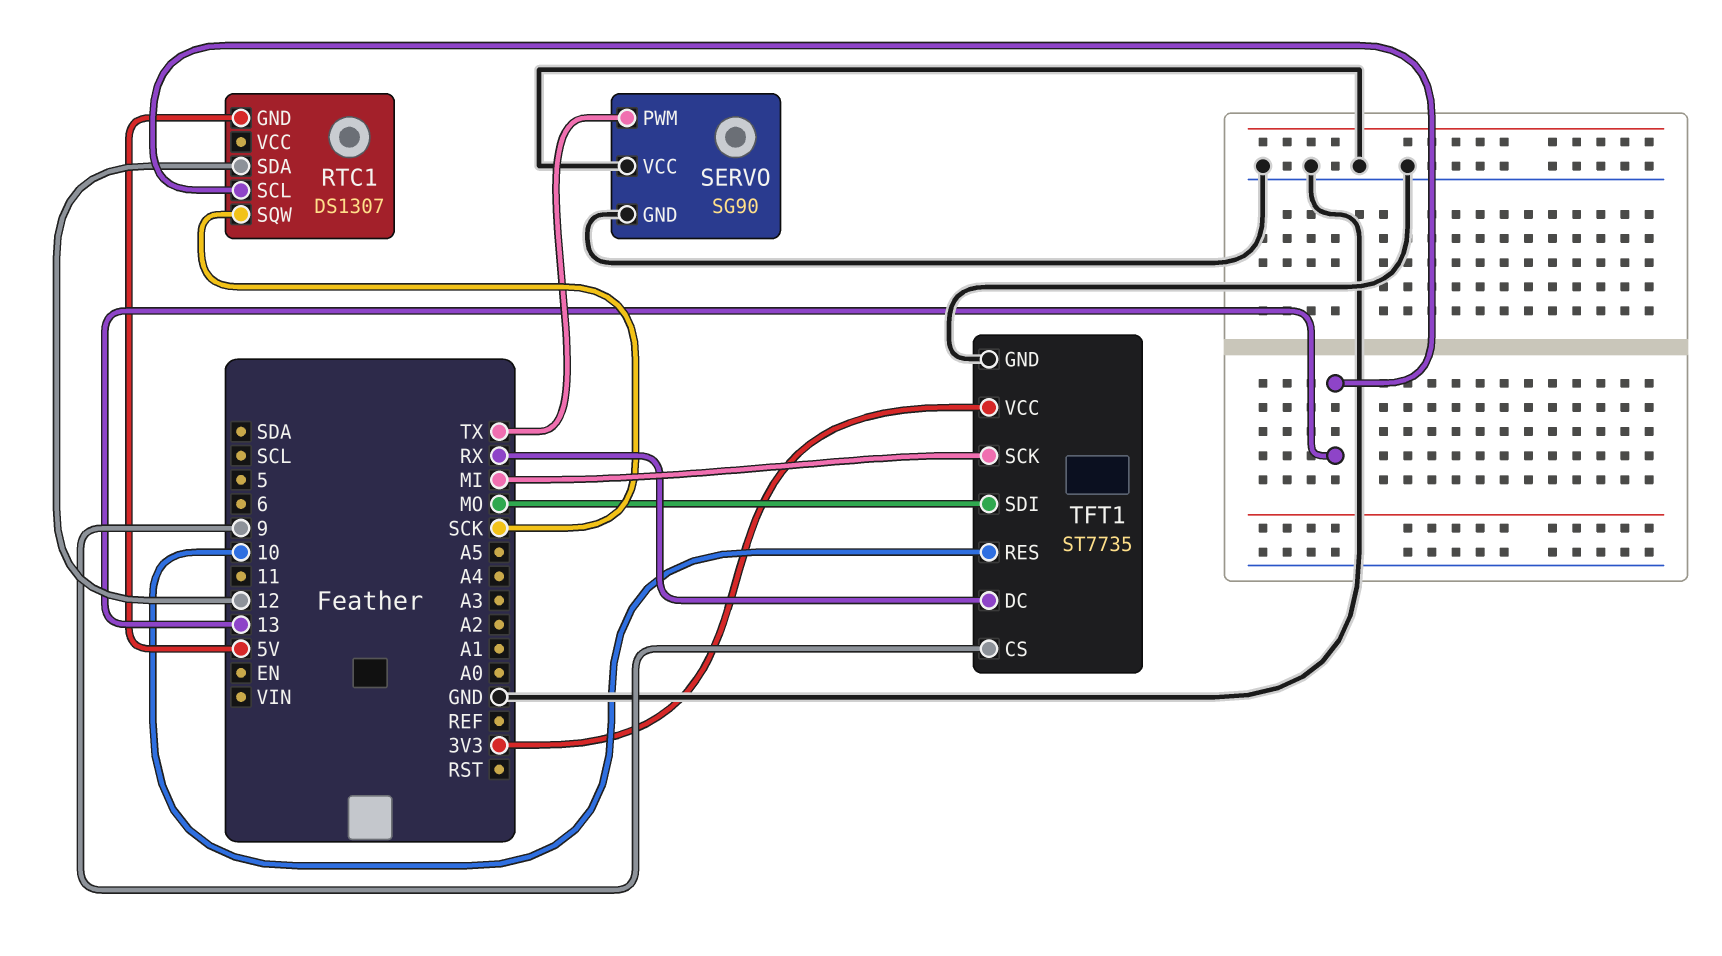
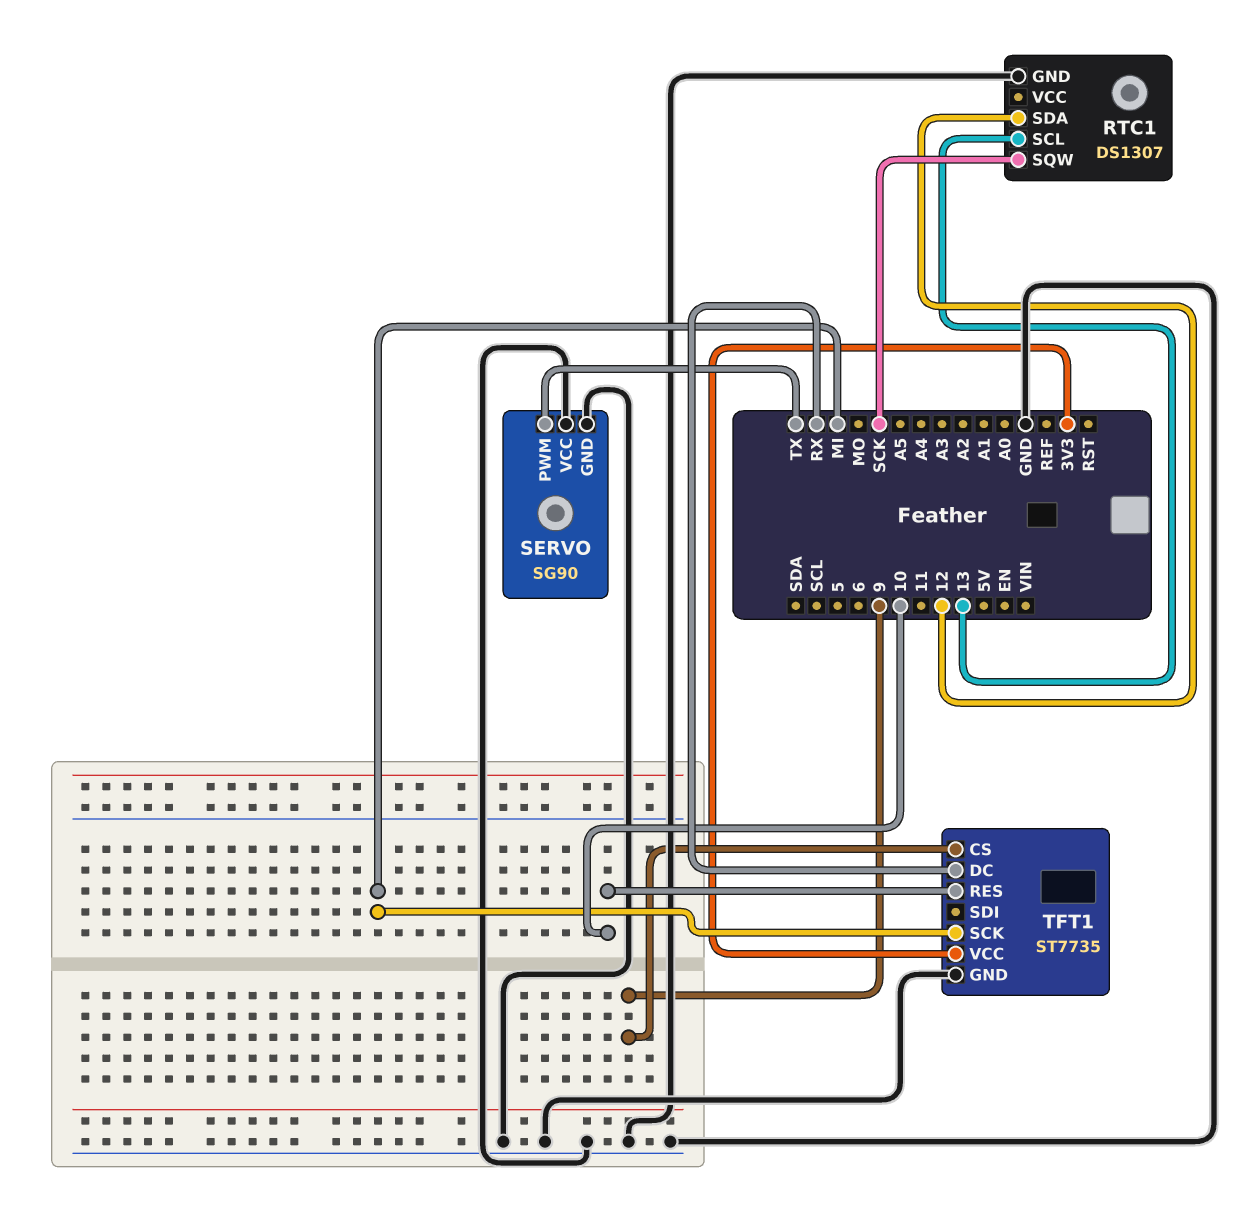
RTC1 pin GND: 5V -> GND
TFT1 pin SDI: MO -> none

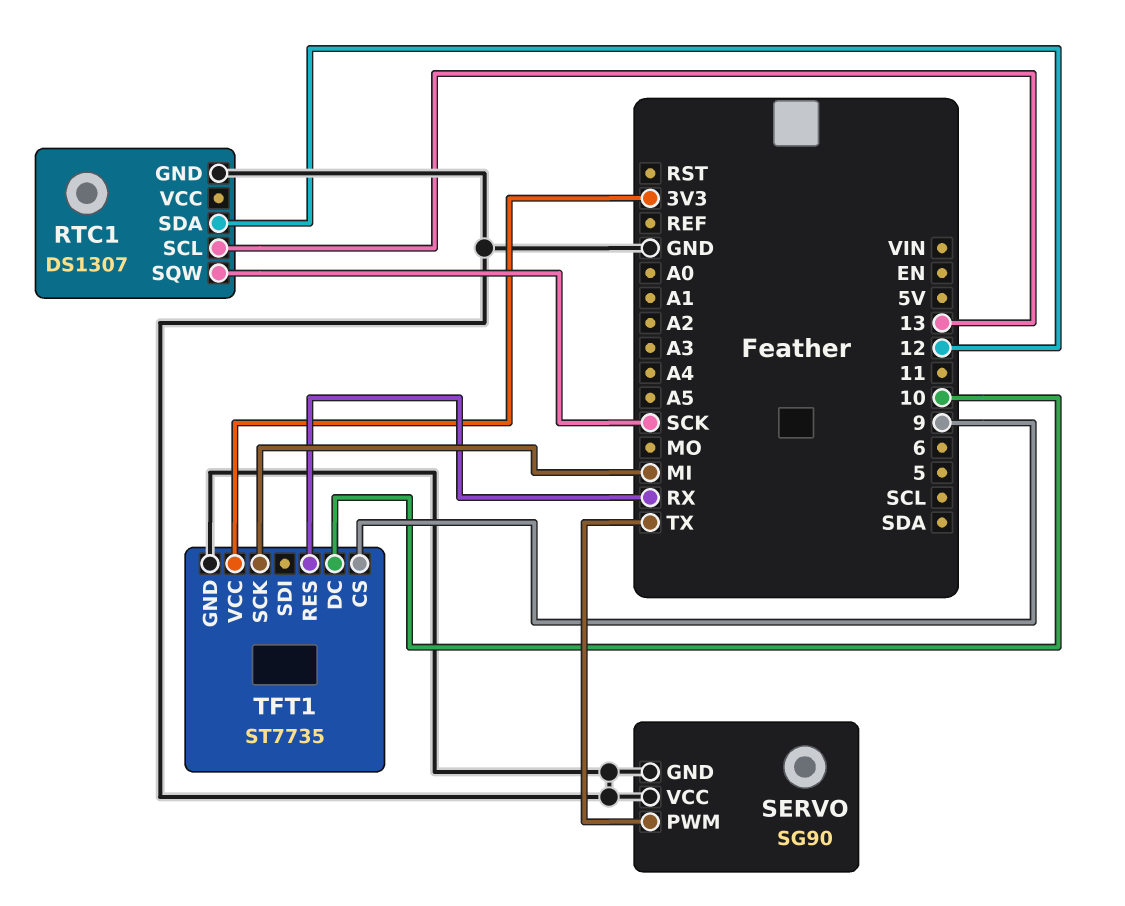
TFT1 pin DC: RX -> 10
TFT1 pin RES: 10 -> RX

